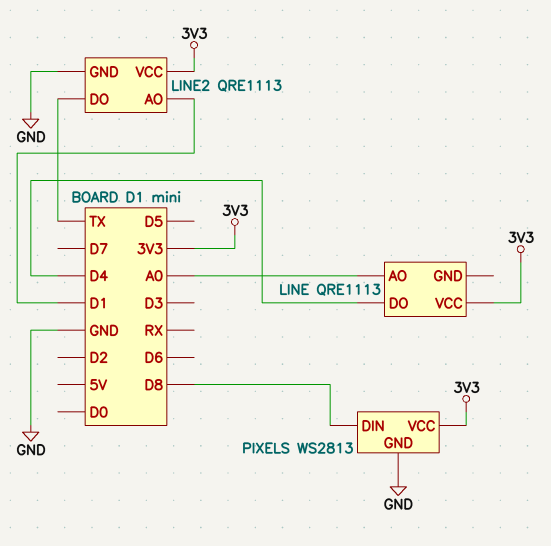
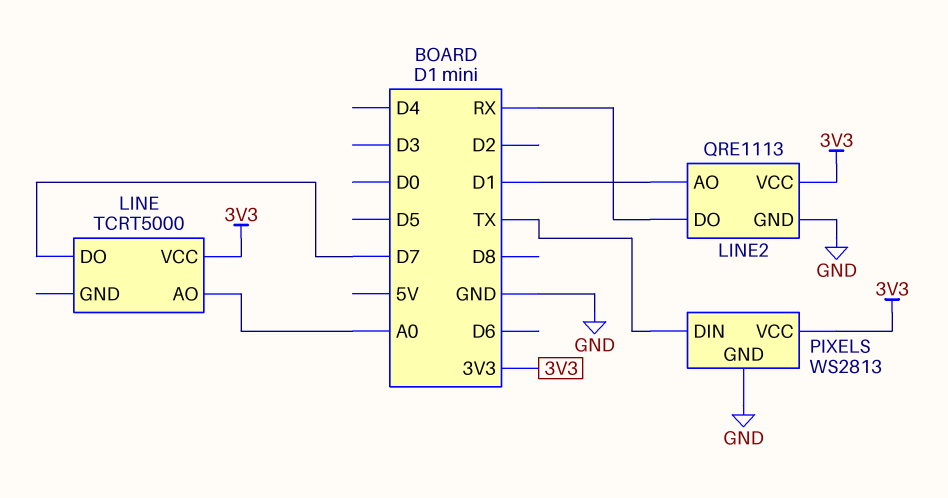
LINE: QRE1113 -> TCRT5000
LINE pin DO: D4 -> D7
LINE2 pin DO: TX -> RX
PIXELS pin DIN: D8 -> TX

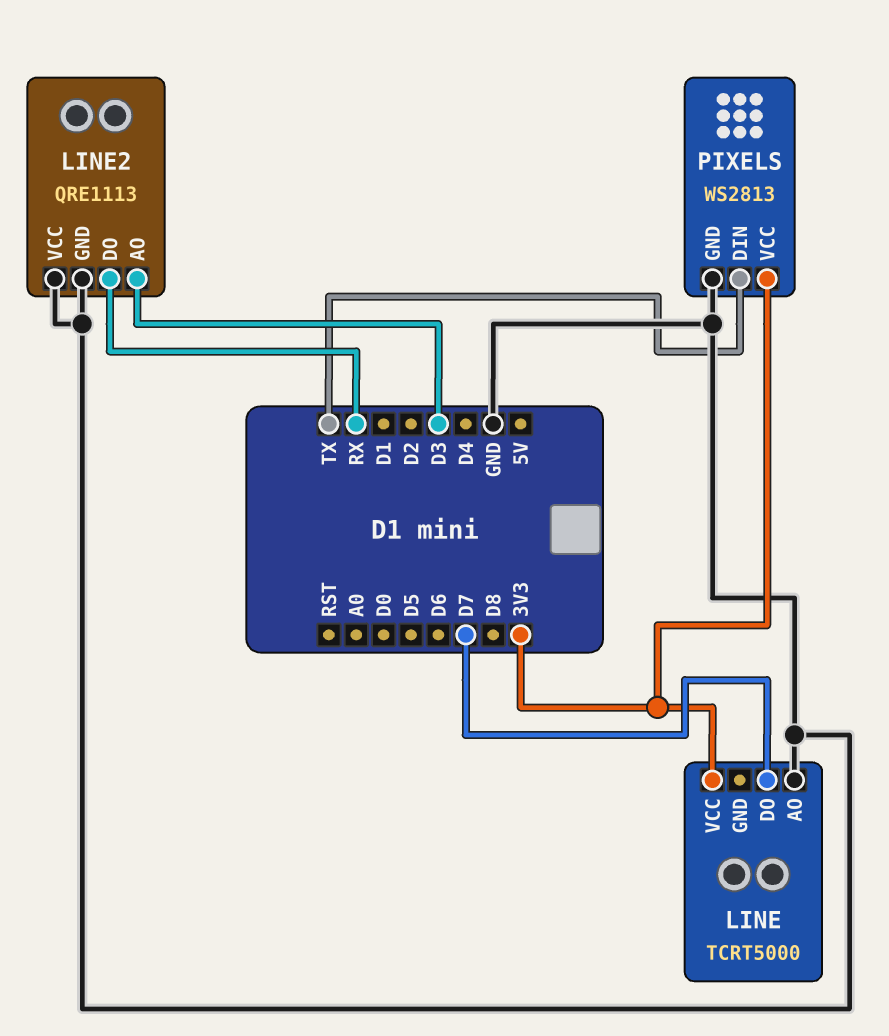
LINE pin AO: A0 -> GND
LINE2 pin AO: D1 -> D3
LINE2 pin VCC: 3V3 -> GND

